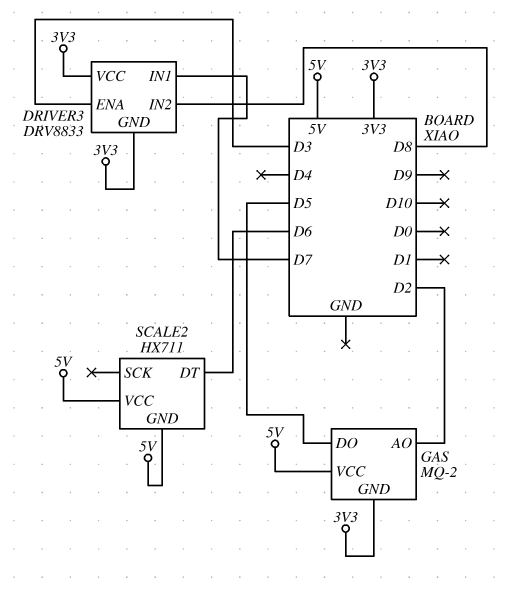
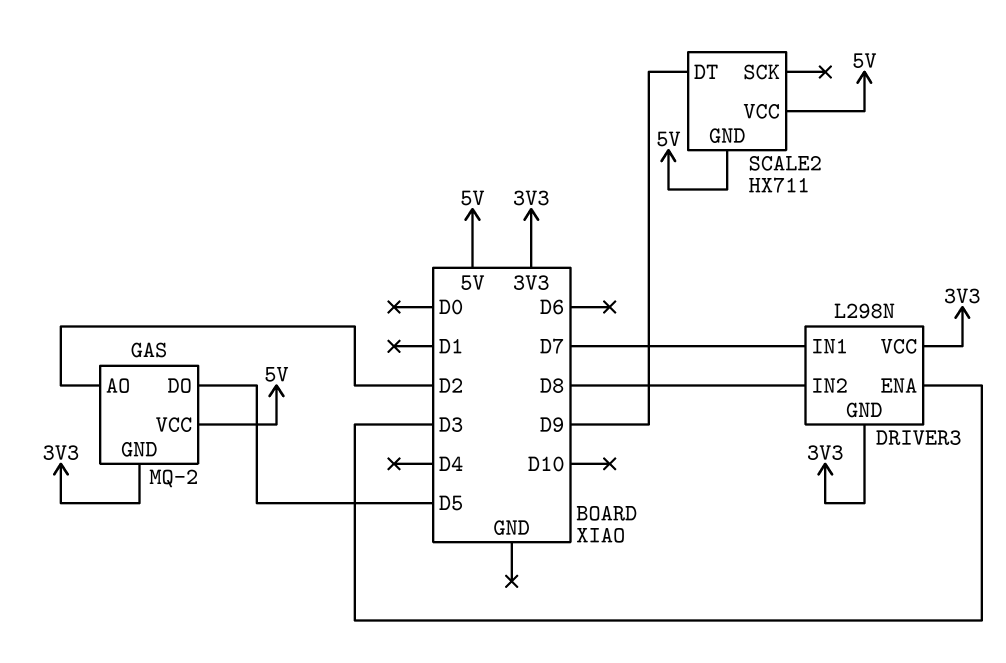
DRIVER3: DRV8833 -> L298N
SCALE2 pin DT: D6 -> D9

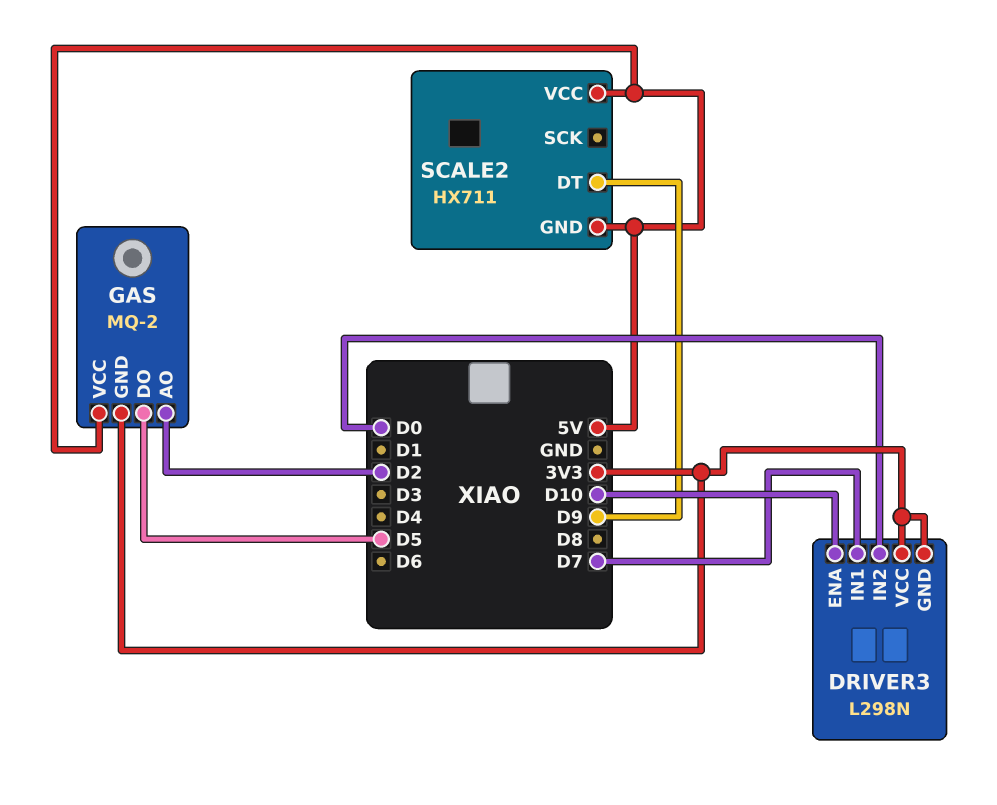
DRIVER3 pin ENA: D3 -> D10
DRIVER3 pin IN2: D8 -> D0

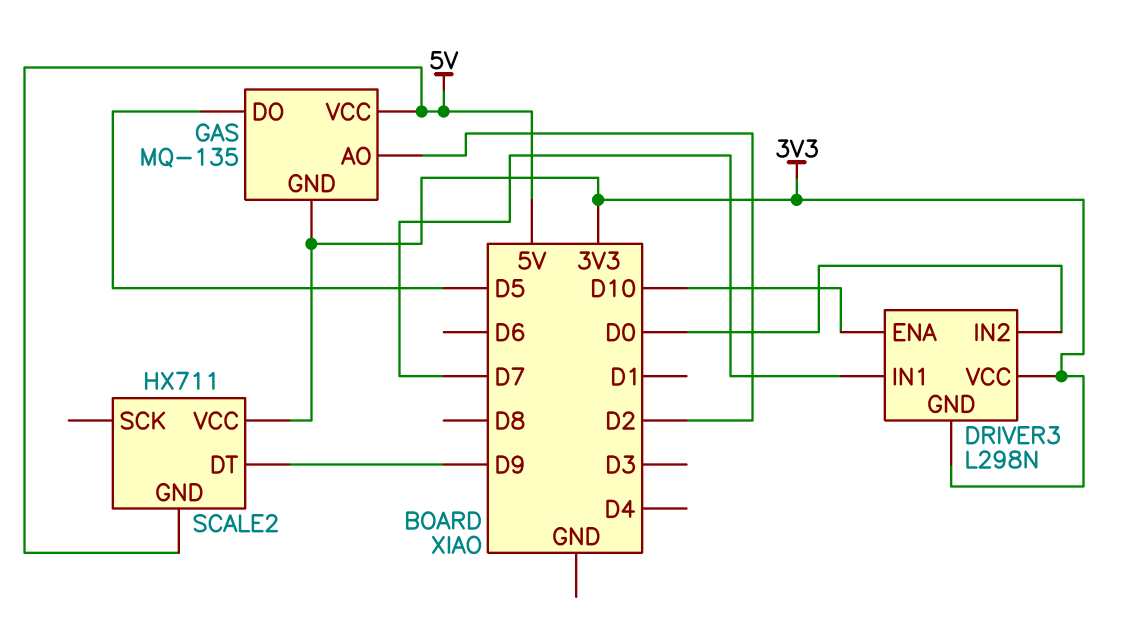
GAS: MQ-2 -> MQ-135
SCALE2 pin VCC: 5V -> 3V3

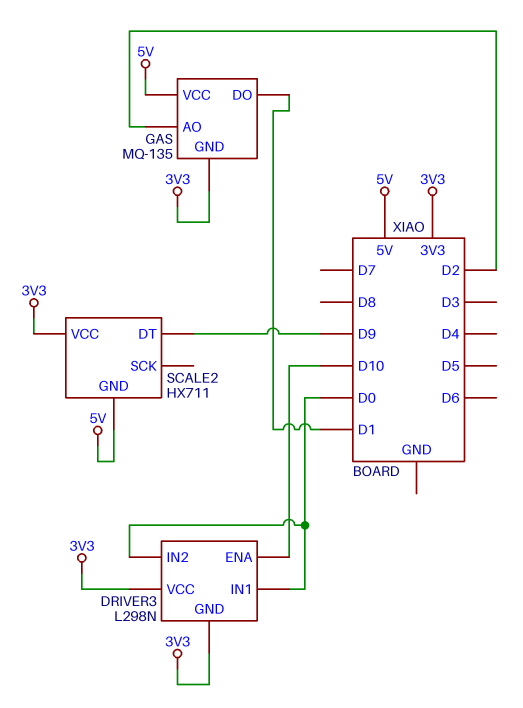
DRIVER3 pin IN1: D7 -> D0
GAS pin DO: D5 -> D1

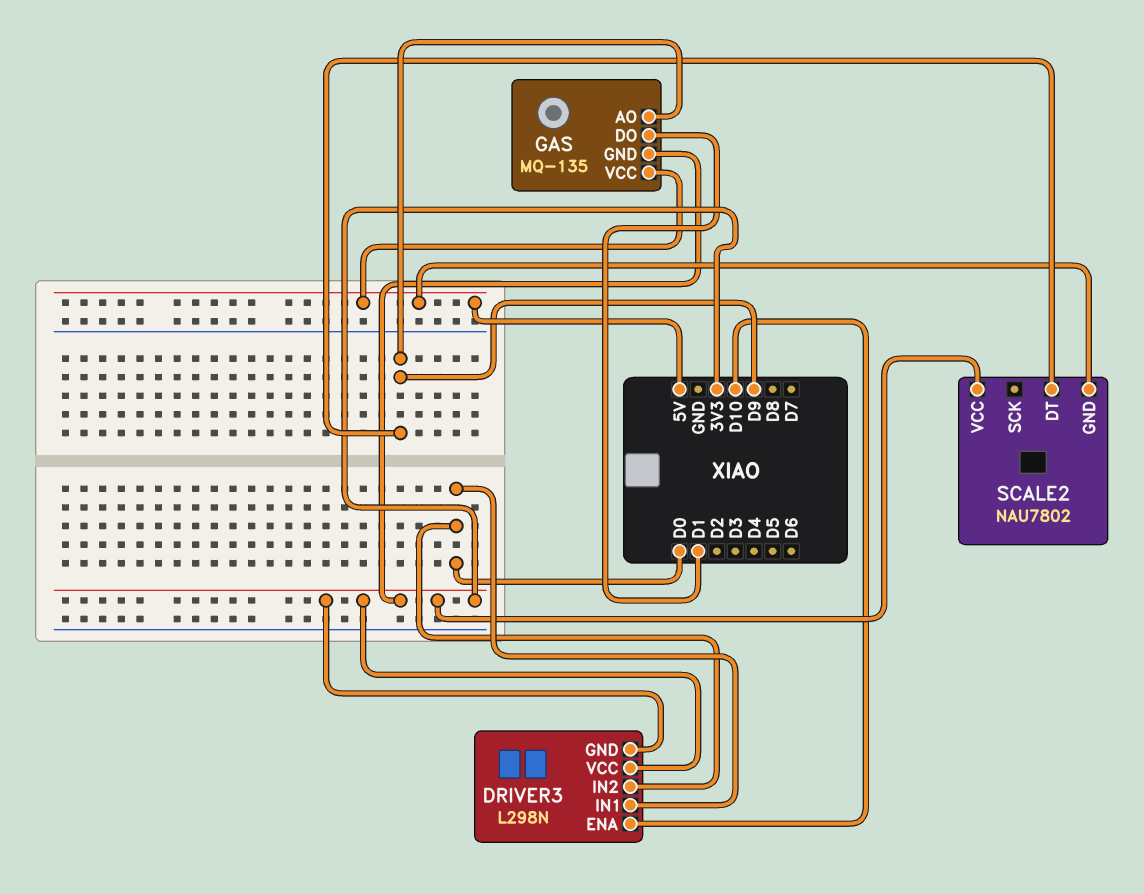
GAS pin AO: D2 -> D9
SCALE2: HX711 -> NAU7802

